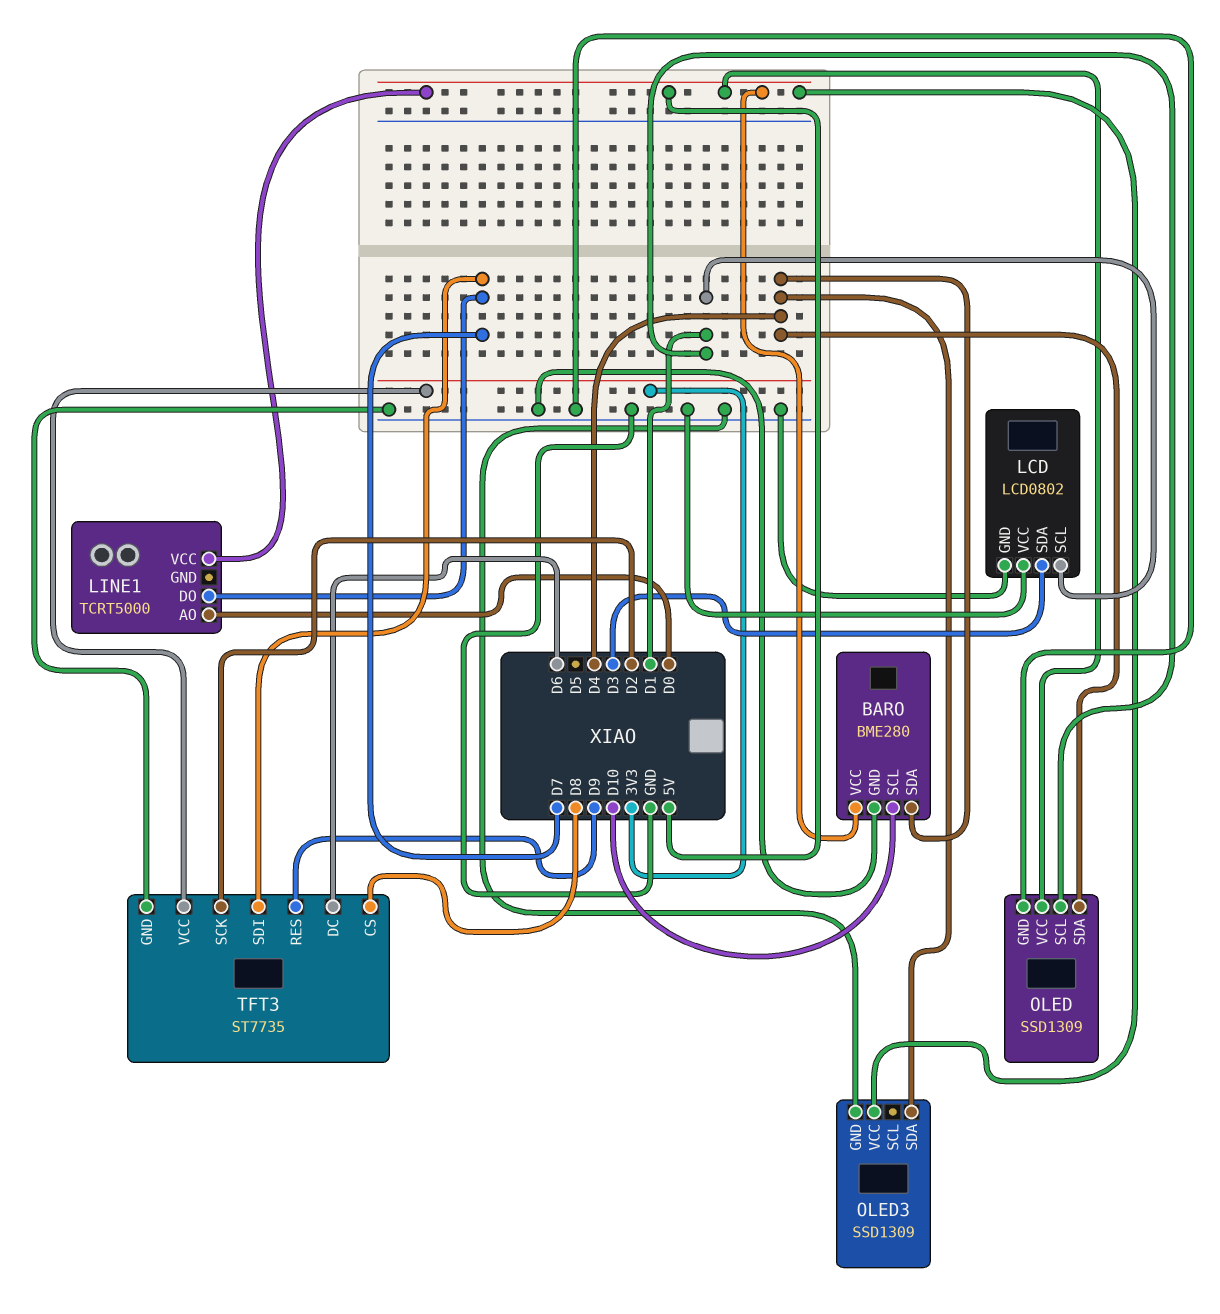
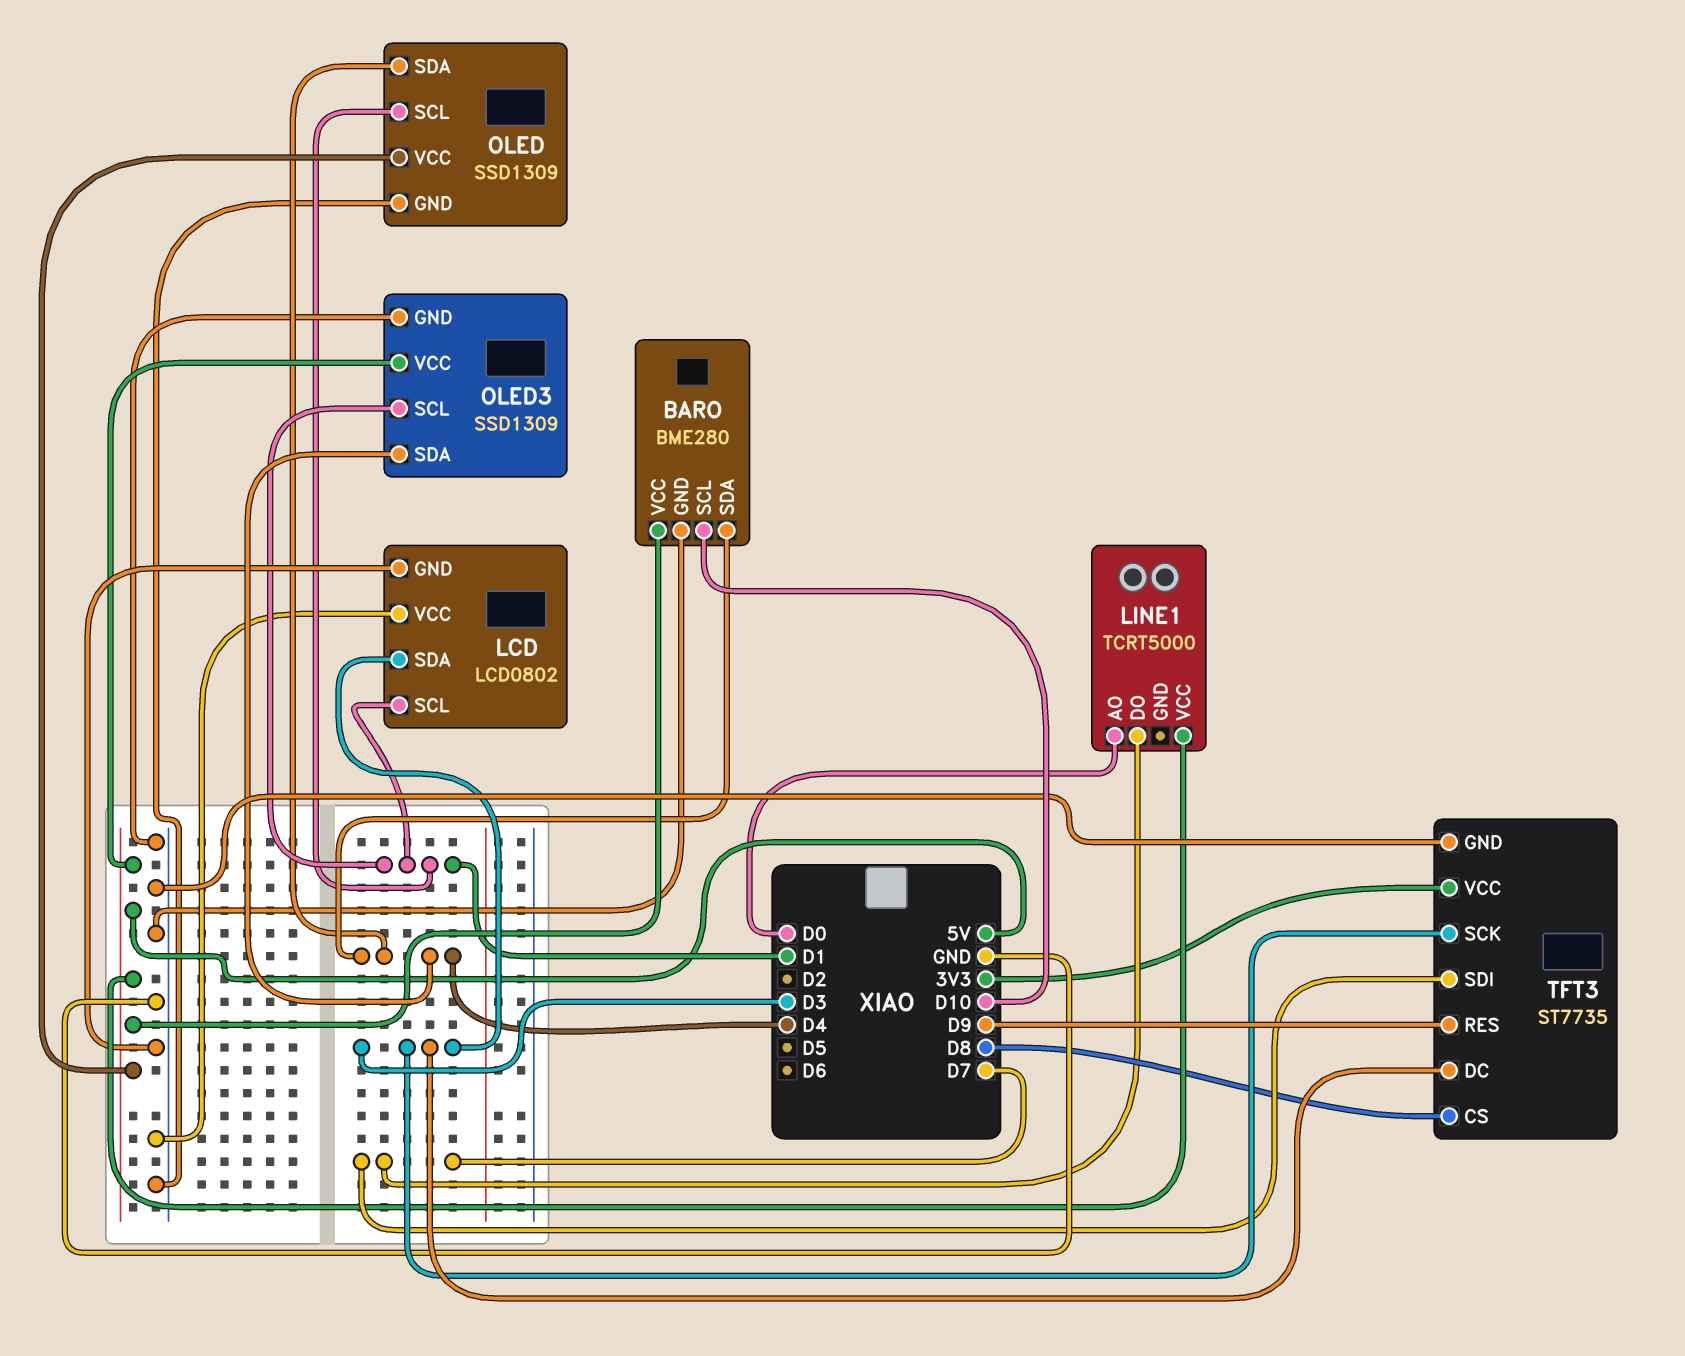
OLED3 pin SCL: none -> D1
TFT3 pin DC: D6 -> D3
TFT3 pin SCK: D2 -> D3

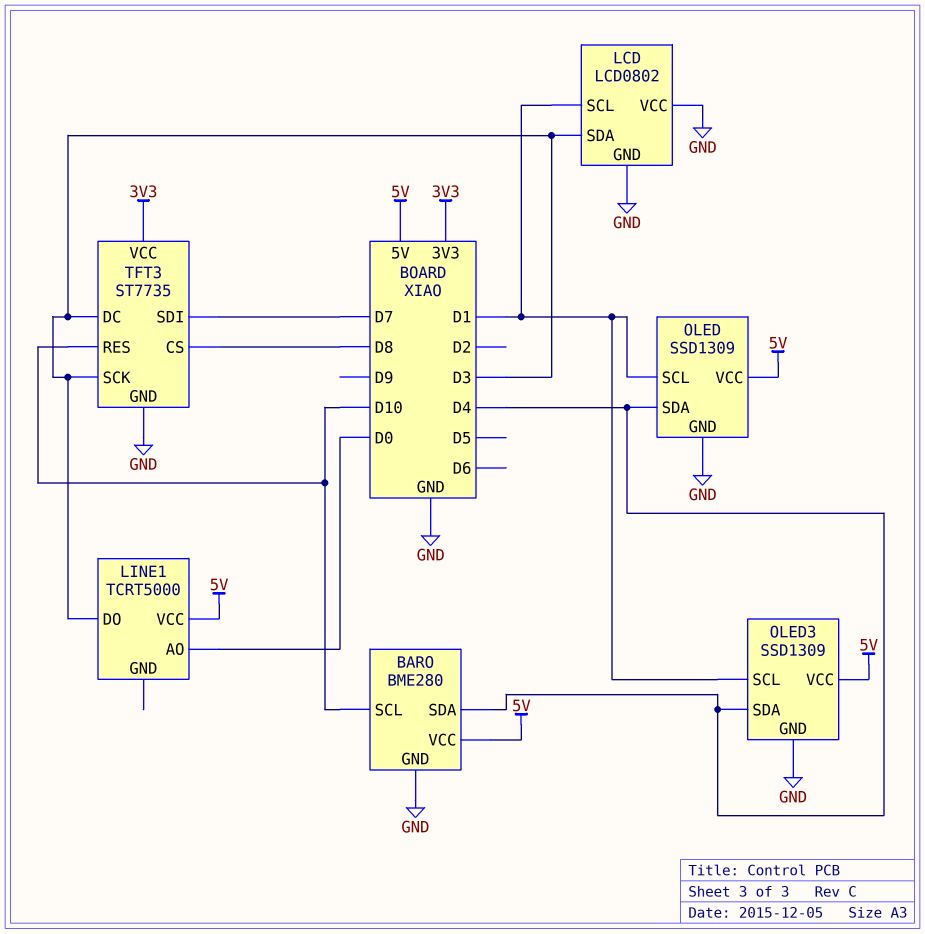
LINE1 pin DO: D7 -> D3
TFT3 pin RES: D9 -> D10

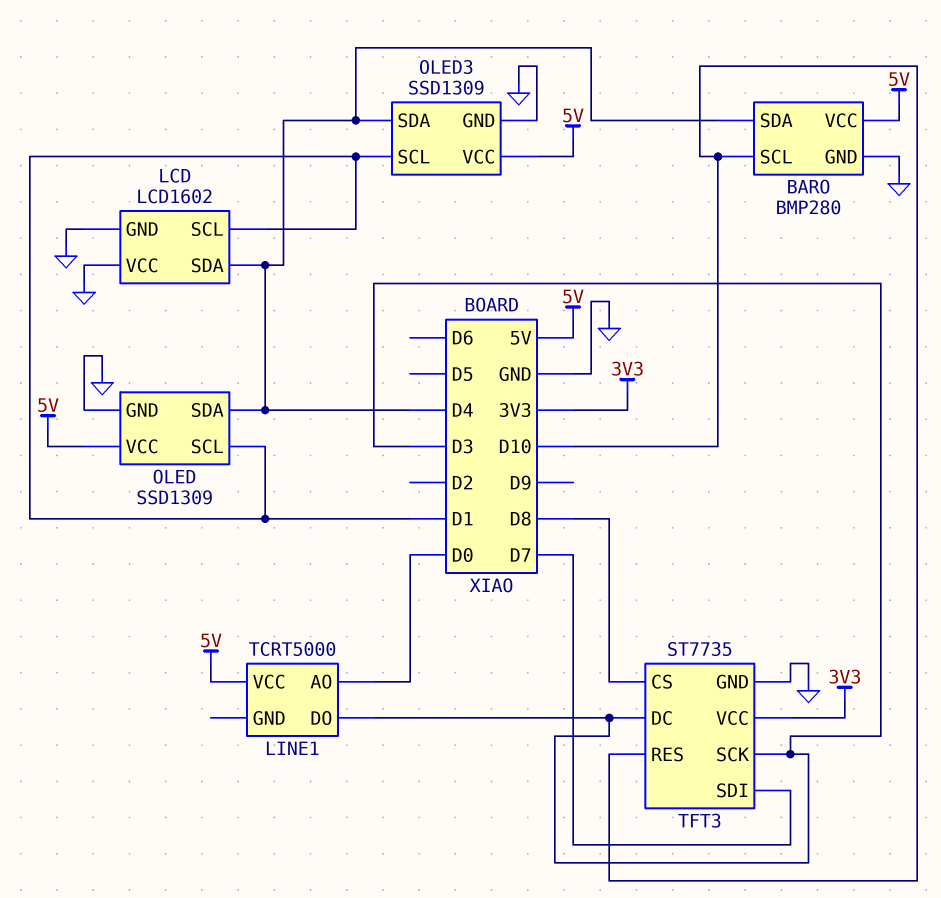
BARO: BME280 -> BMP280
LCD: LCD0802 -> LCD1602
LCD pin SDA: D3 -> D4

